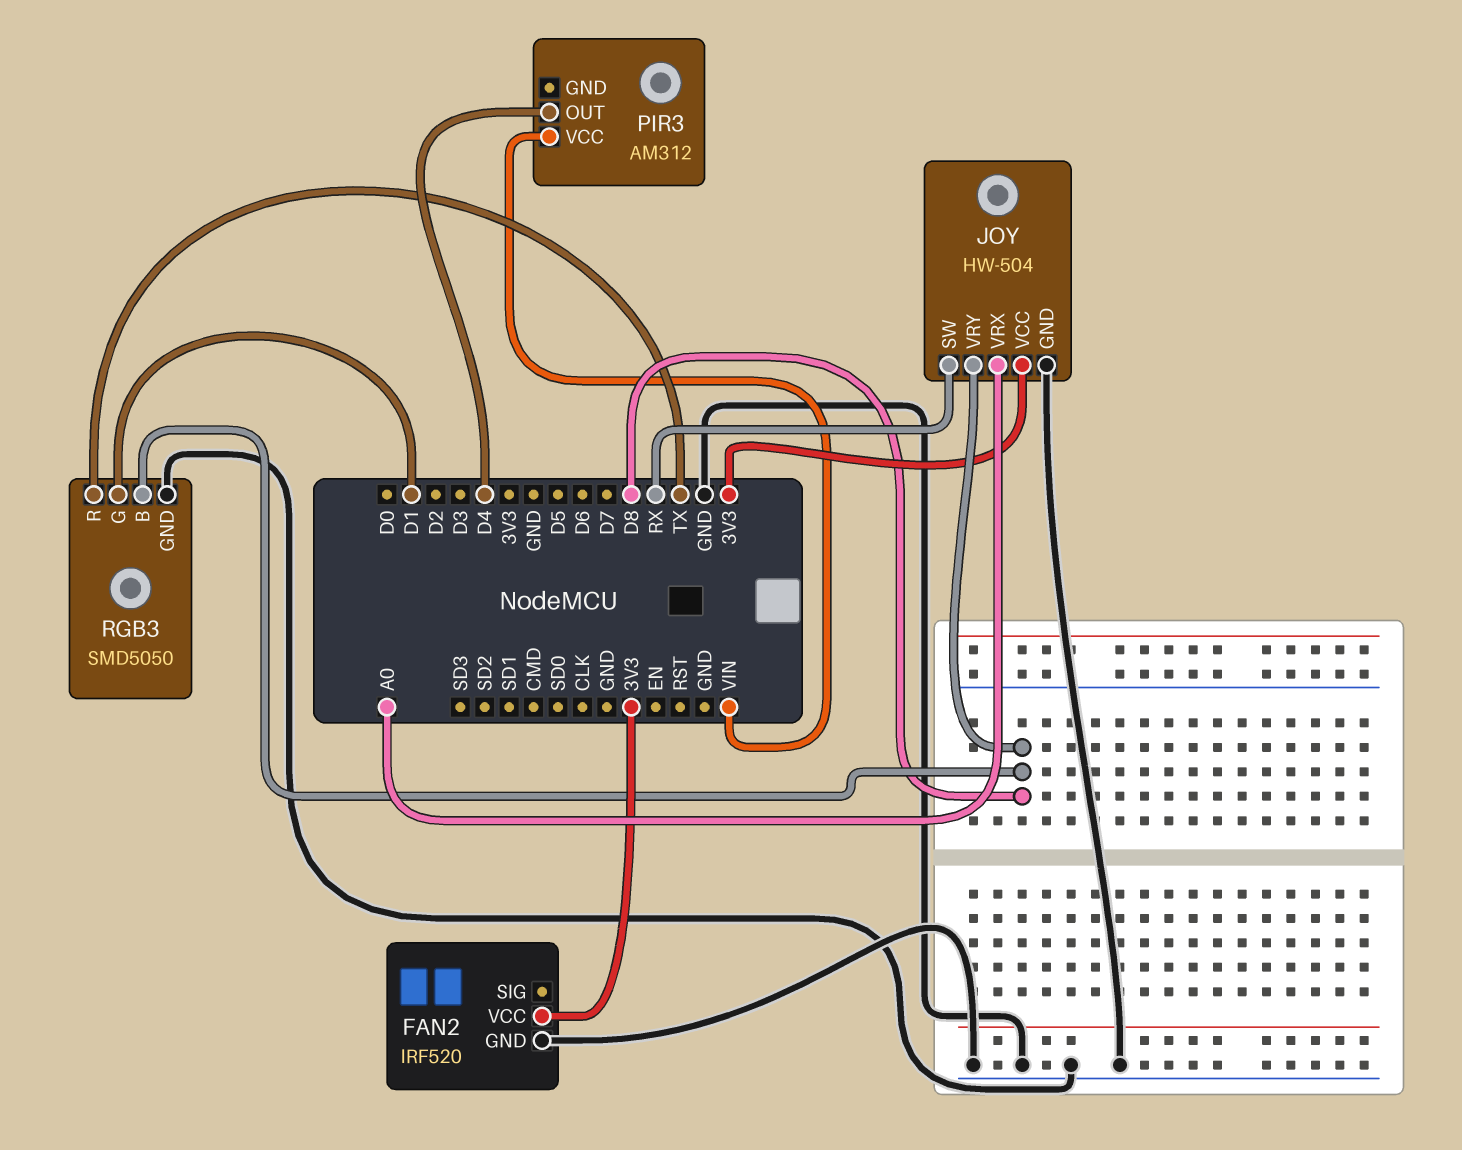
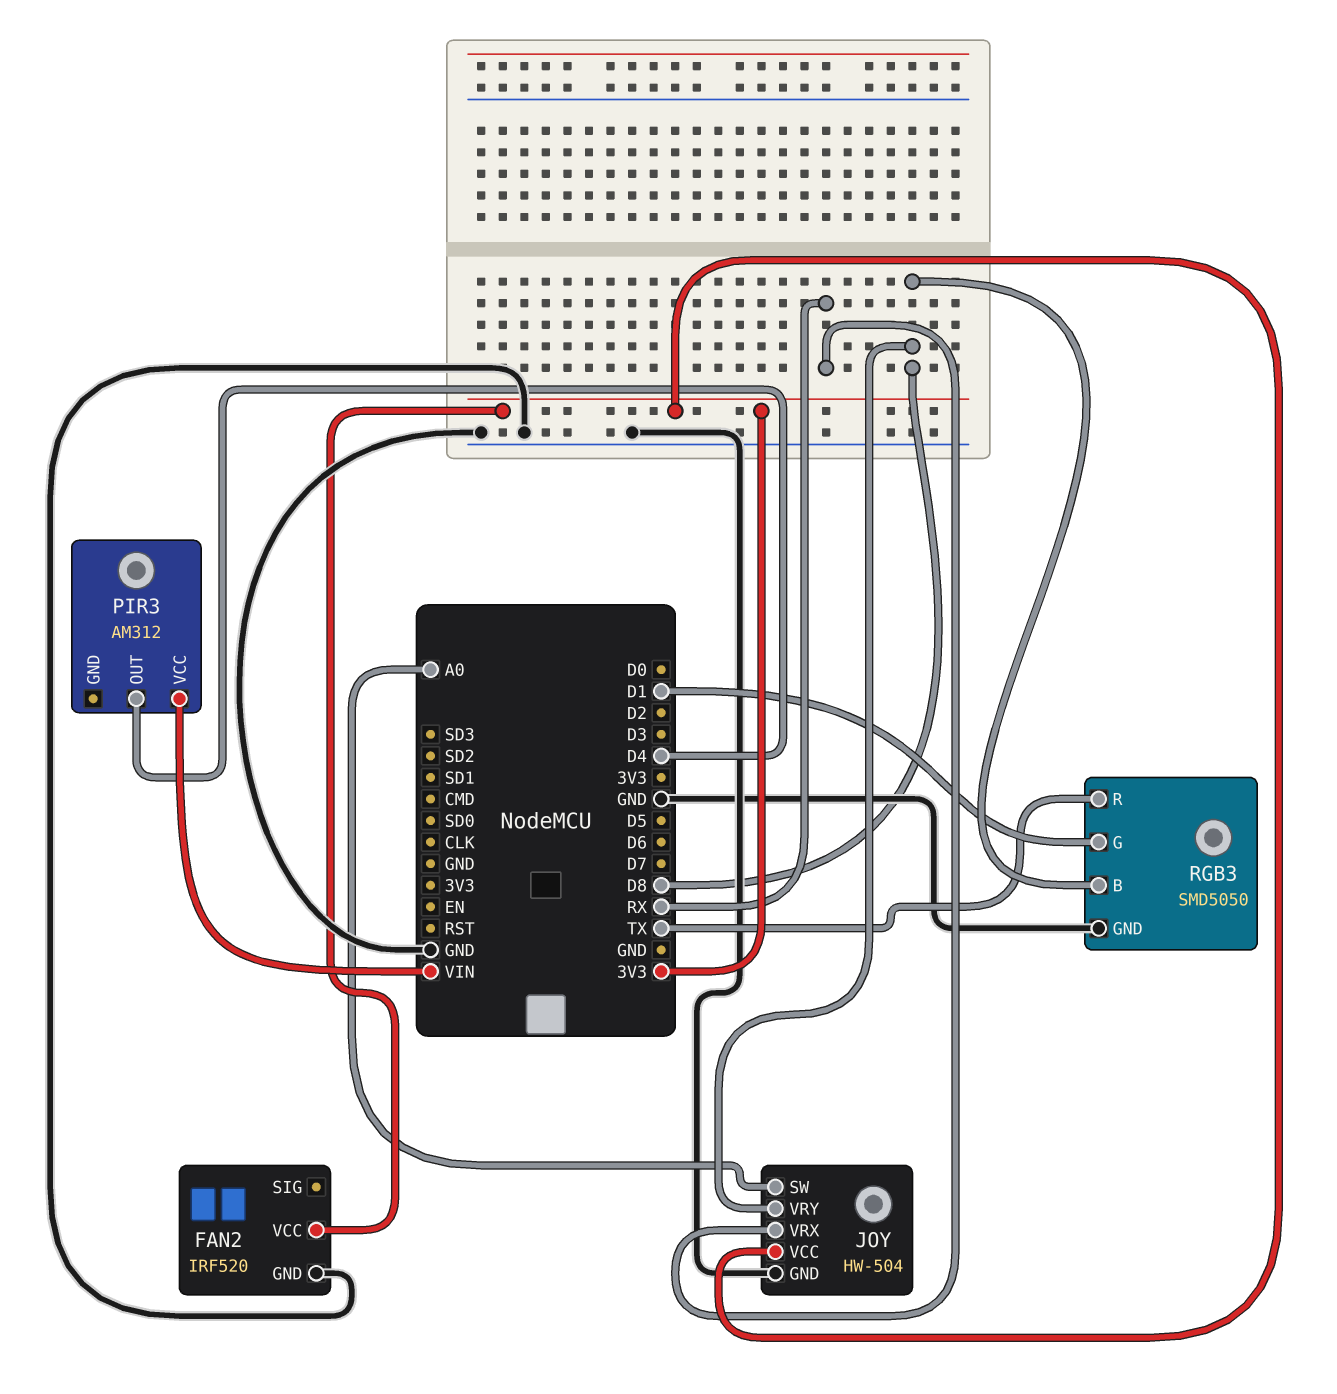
JOY pin SW: RX -> A0
JOY pin VRX: A0 -> RX

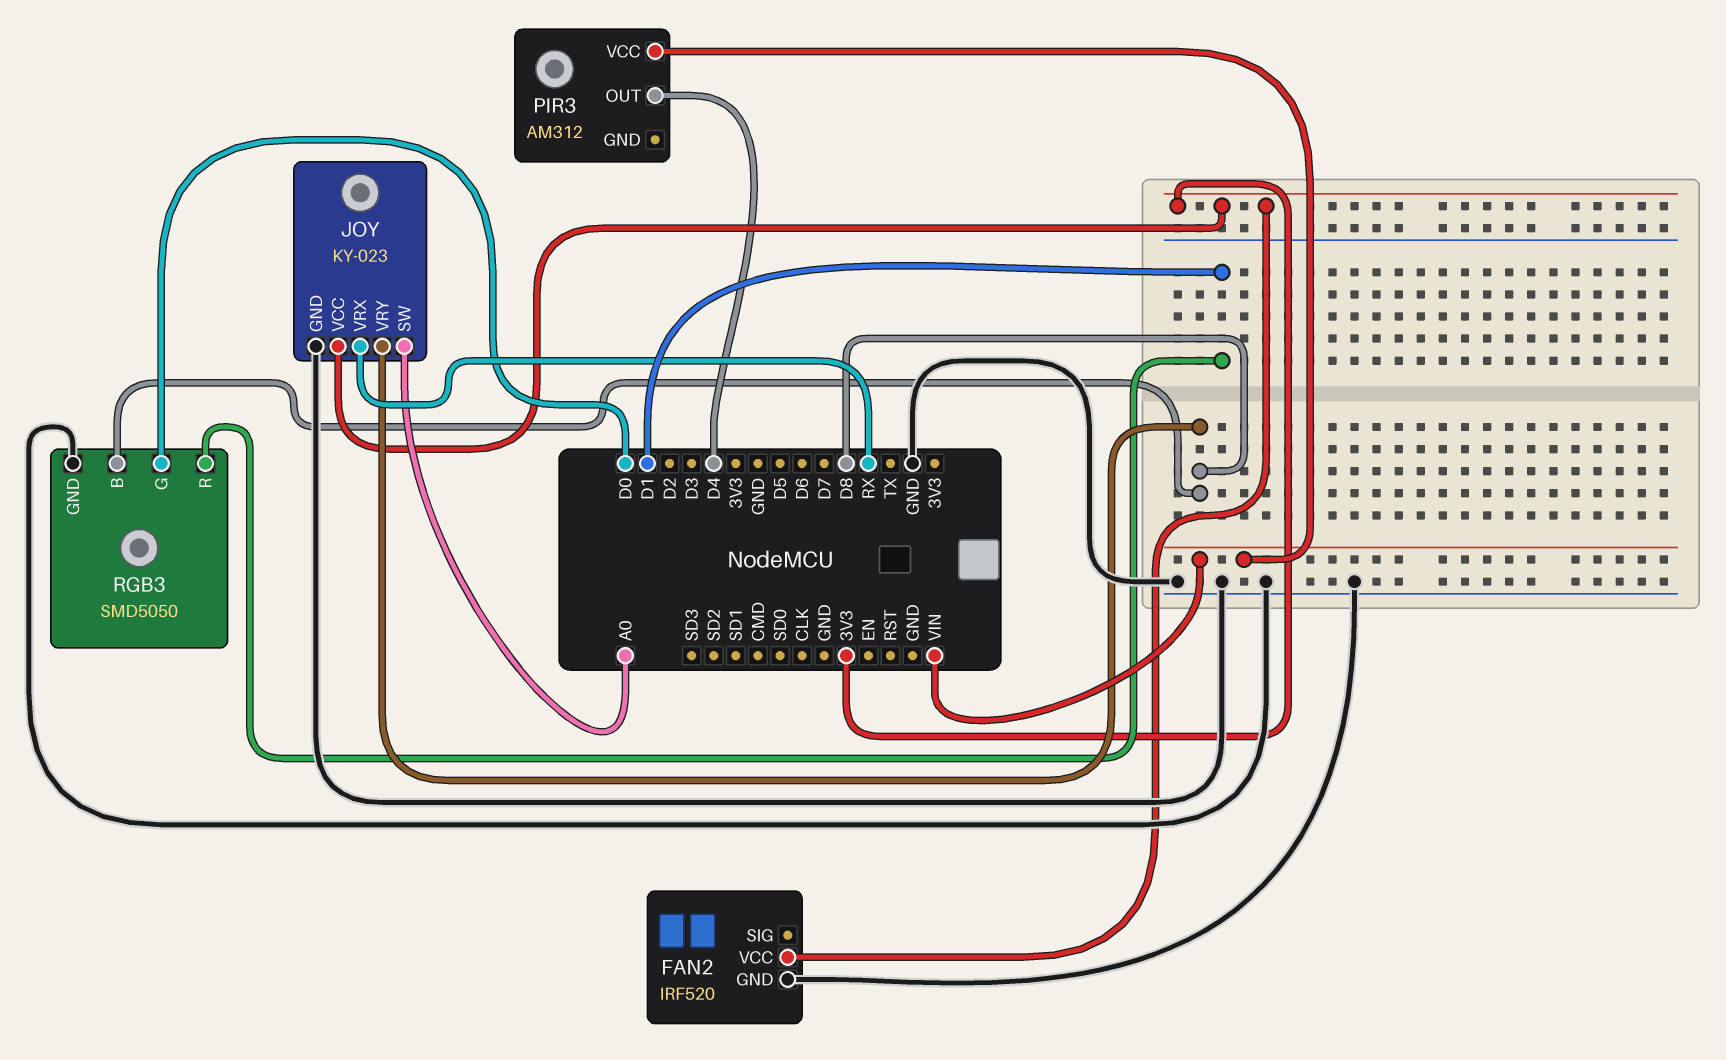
JOY: HW-504 -> KY-023
RGB3 pin G: D1 -> D0
RGB3 pin R: TX -> D1

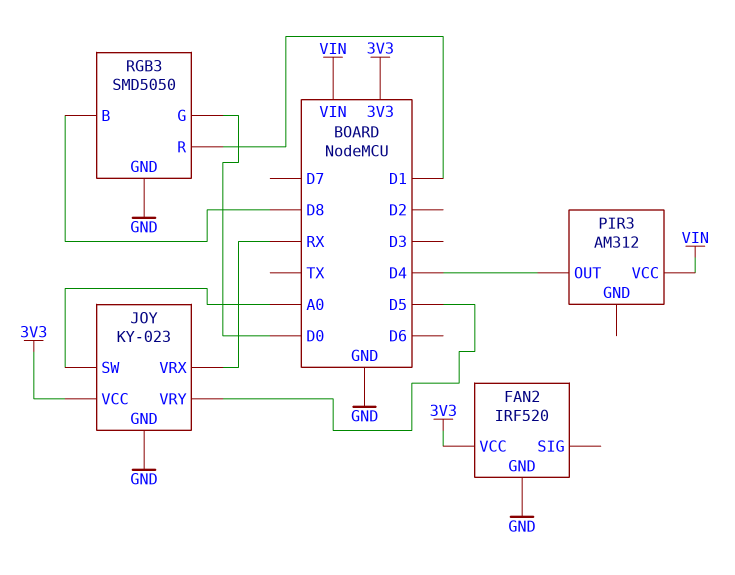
JOY pin VRY: D8 -> D5

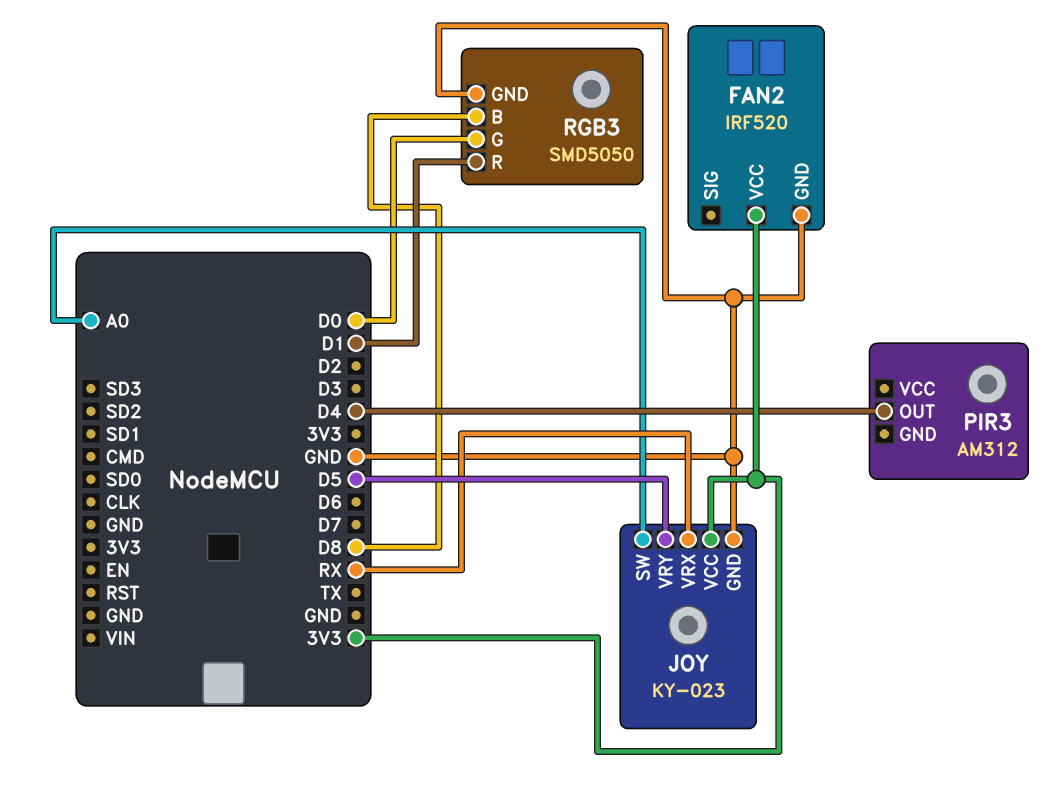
PIR3 pin VCC: VIN -> none

